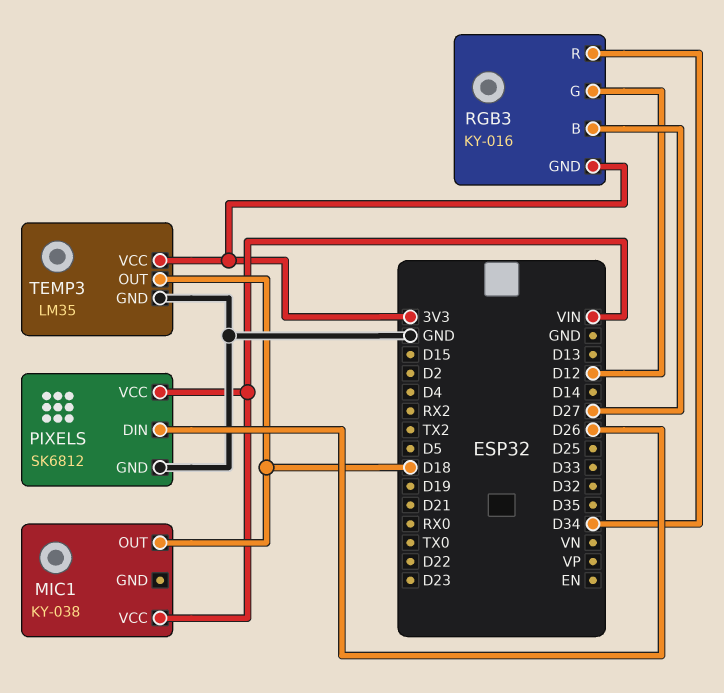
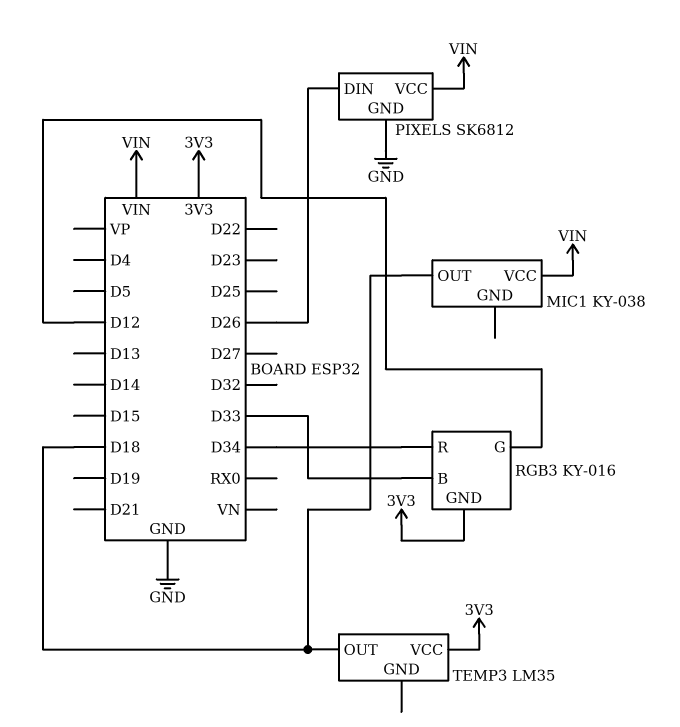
RGB3 pin B: D27 -> D33
TEMP3 pin GND: GND -> none

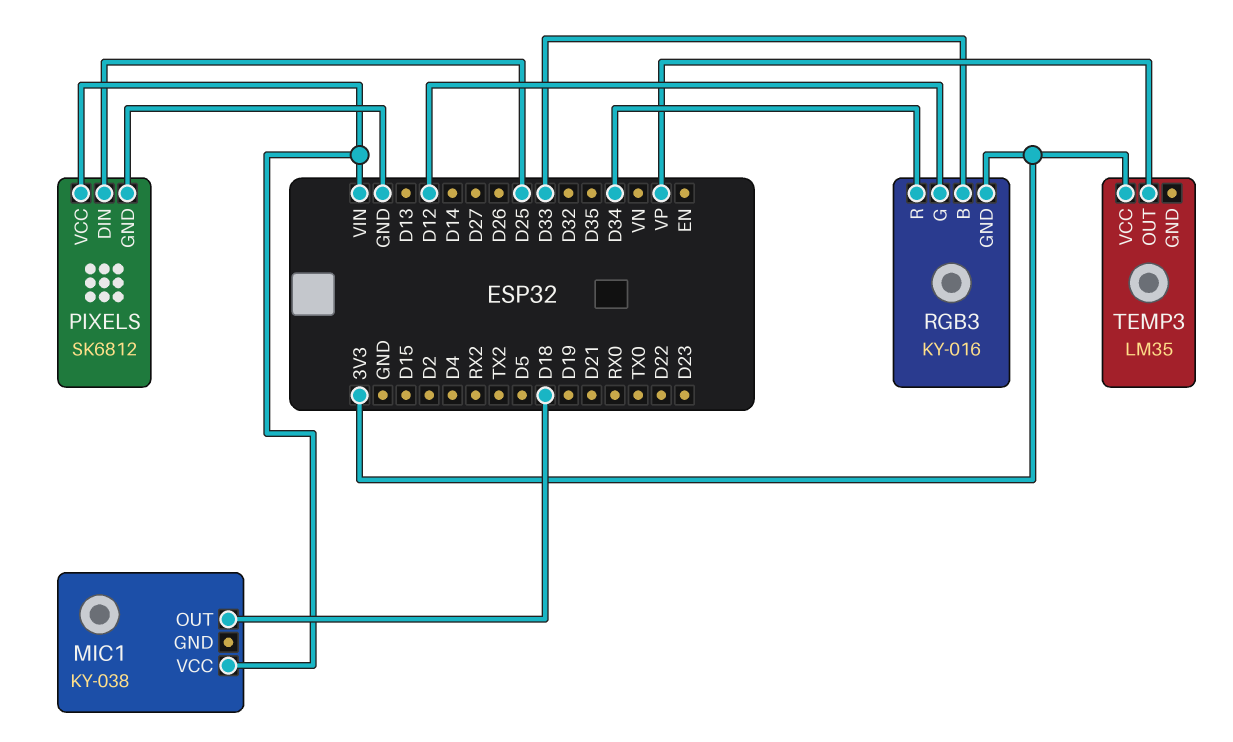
PIXELS pin DIN: D26 -> D25
TEMP3 pin OUT: D18 -> VP

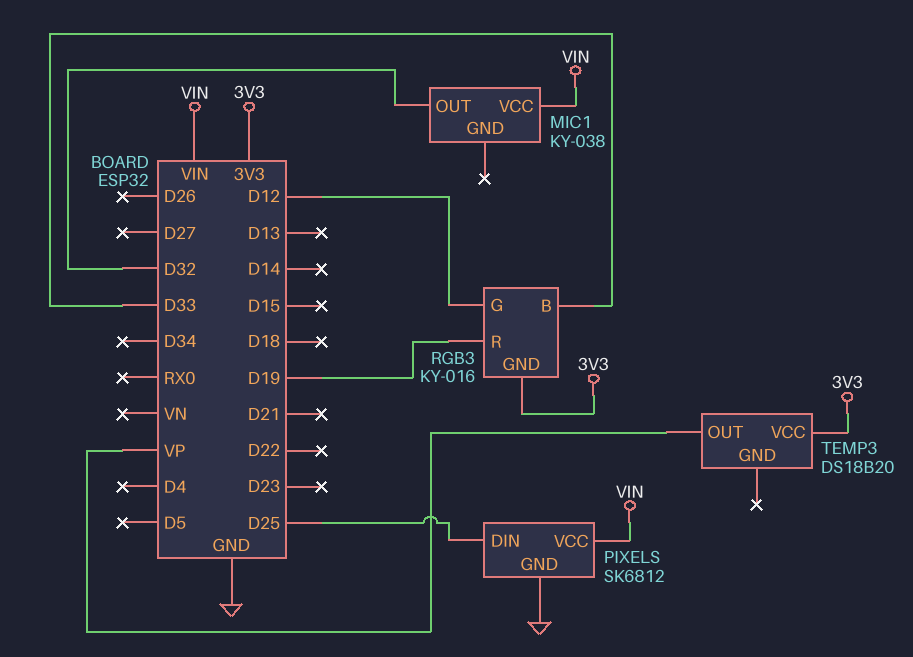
MIC1 pin OUT: D18 -> D32
RGB3 pin R: D34 -> D19
TEMP3: LM35 -> DS18B20

